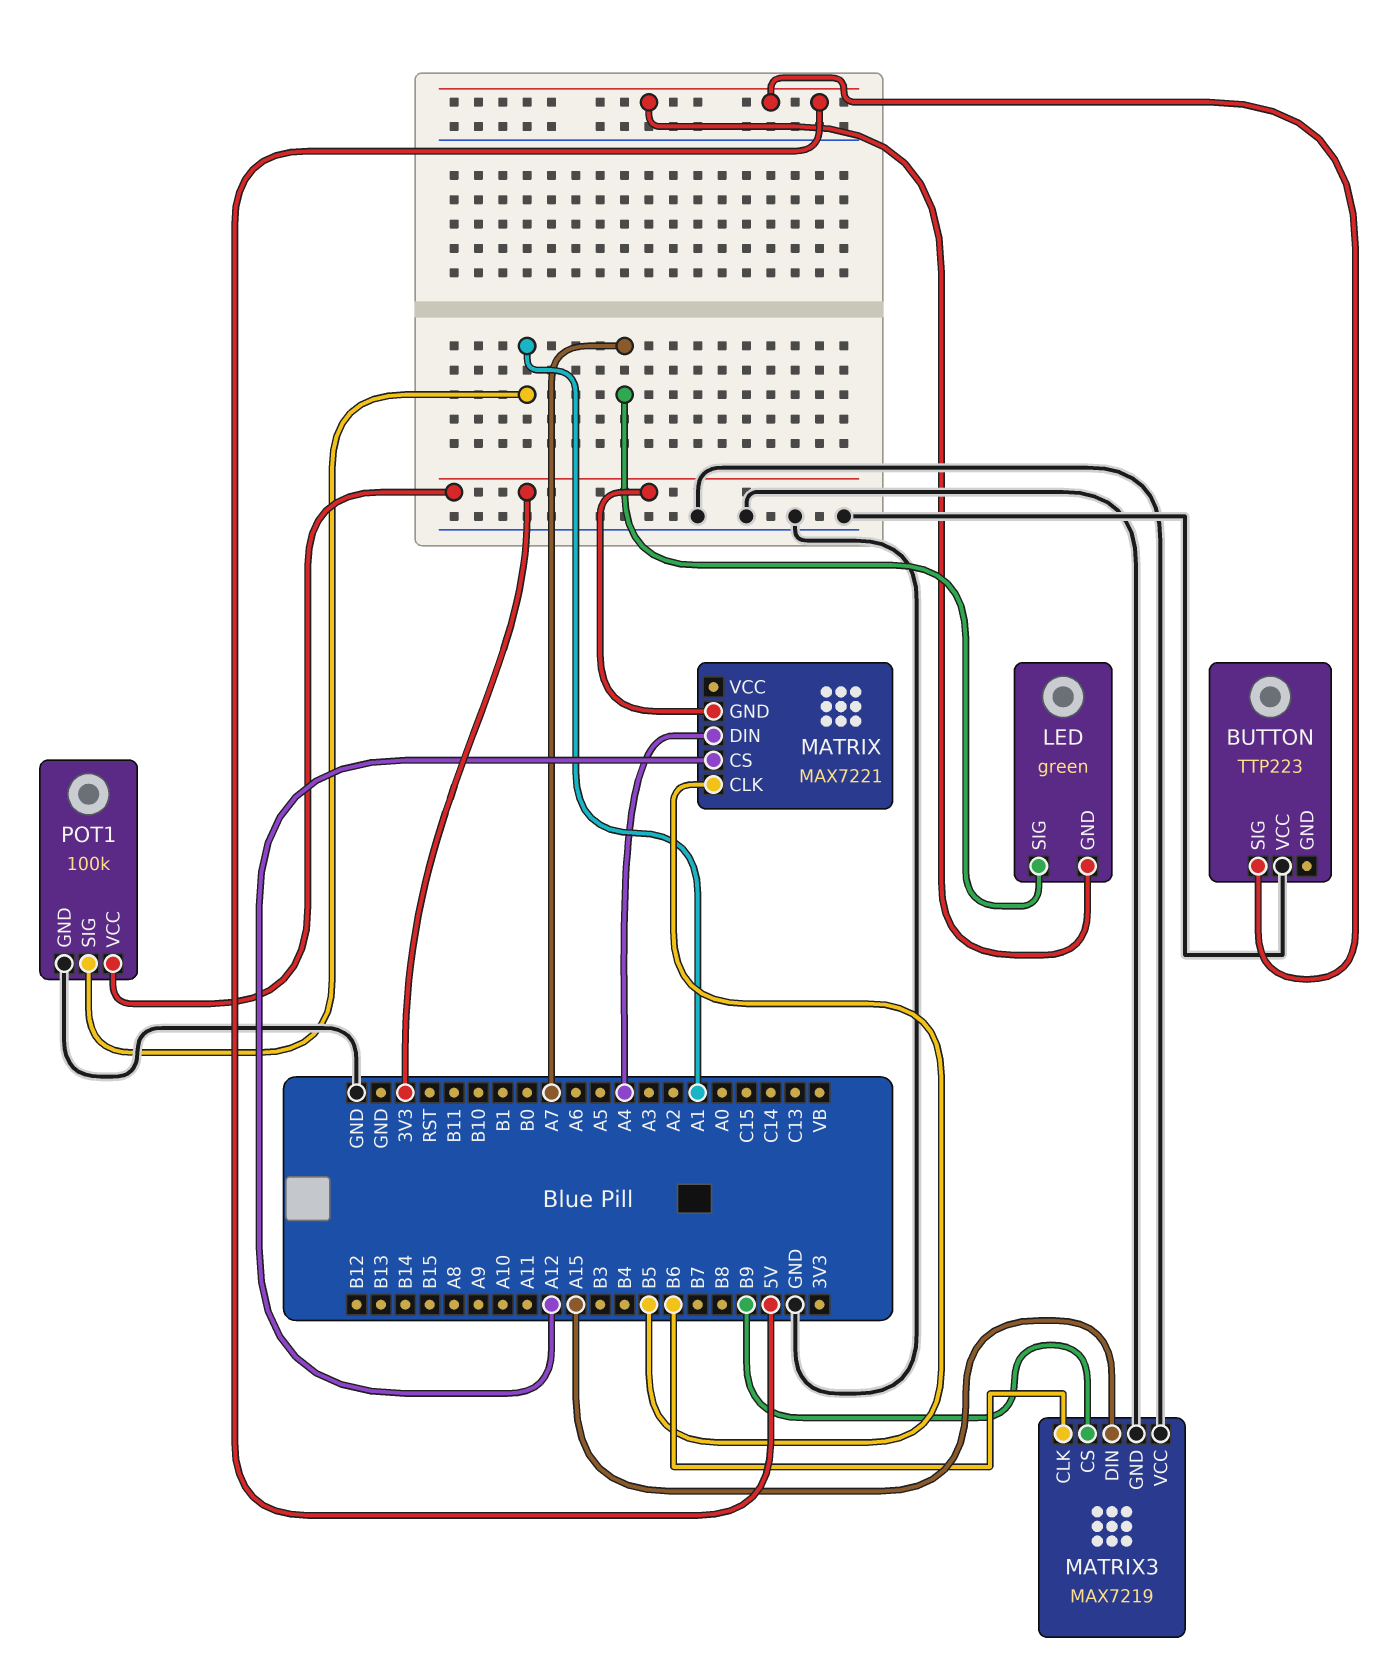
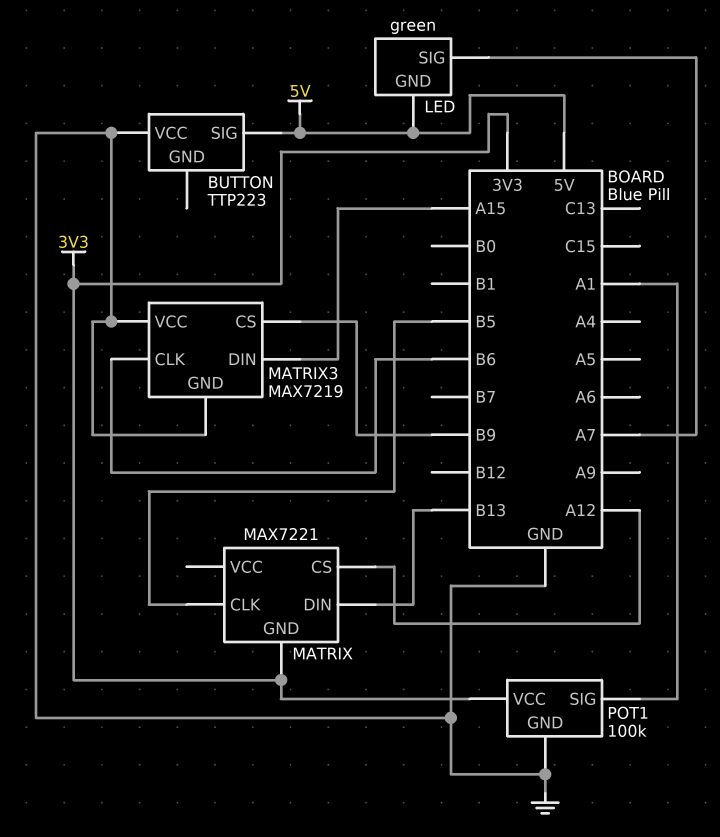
MATRIX pin DIN: A4 -> B13

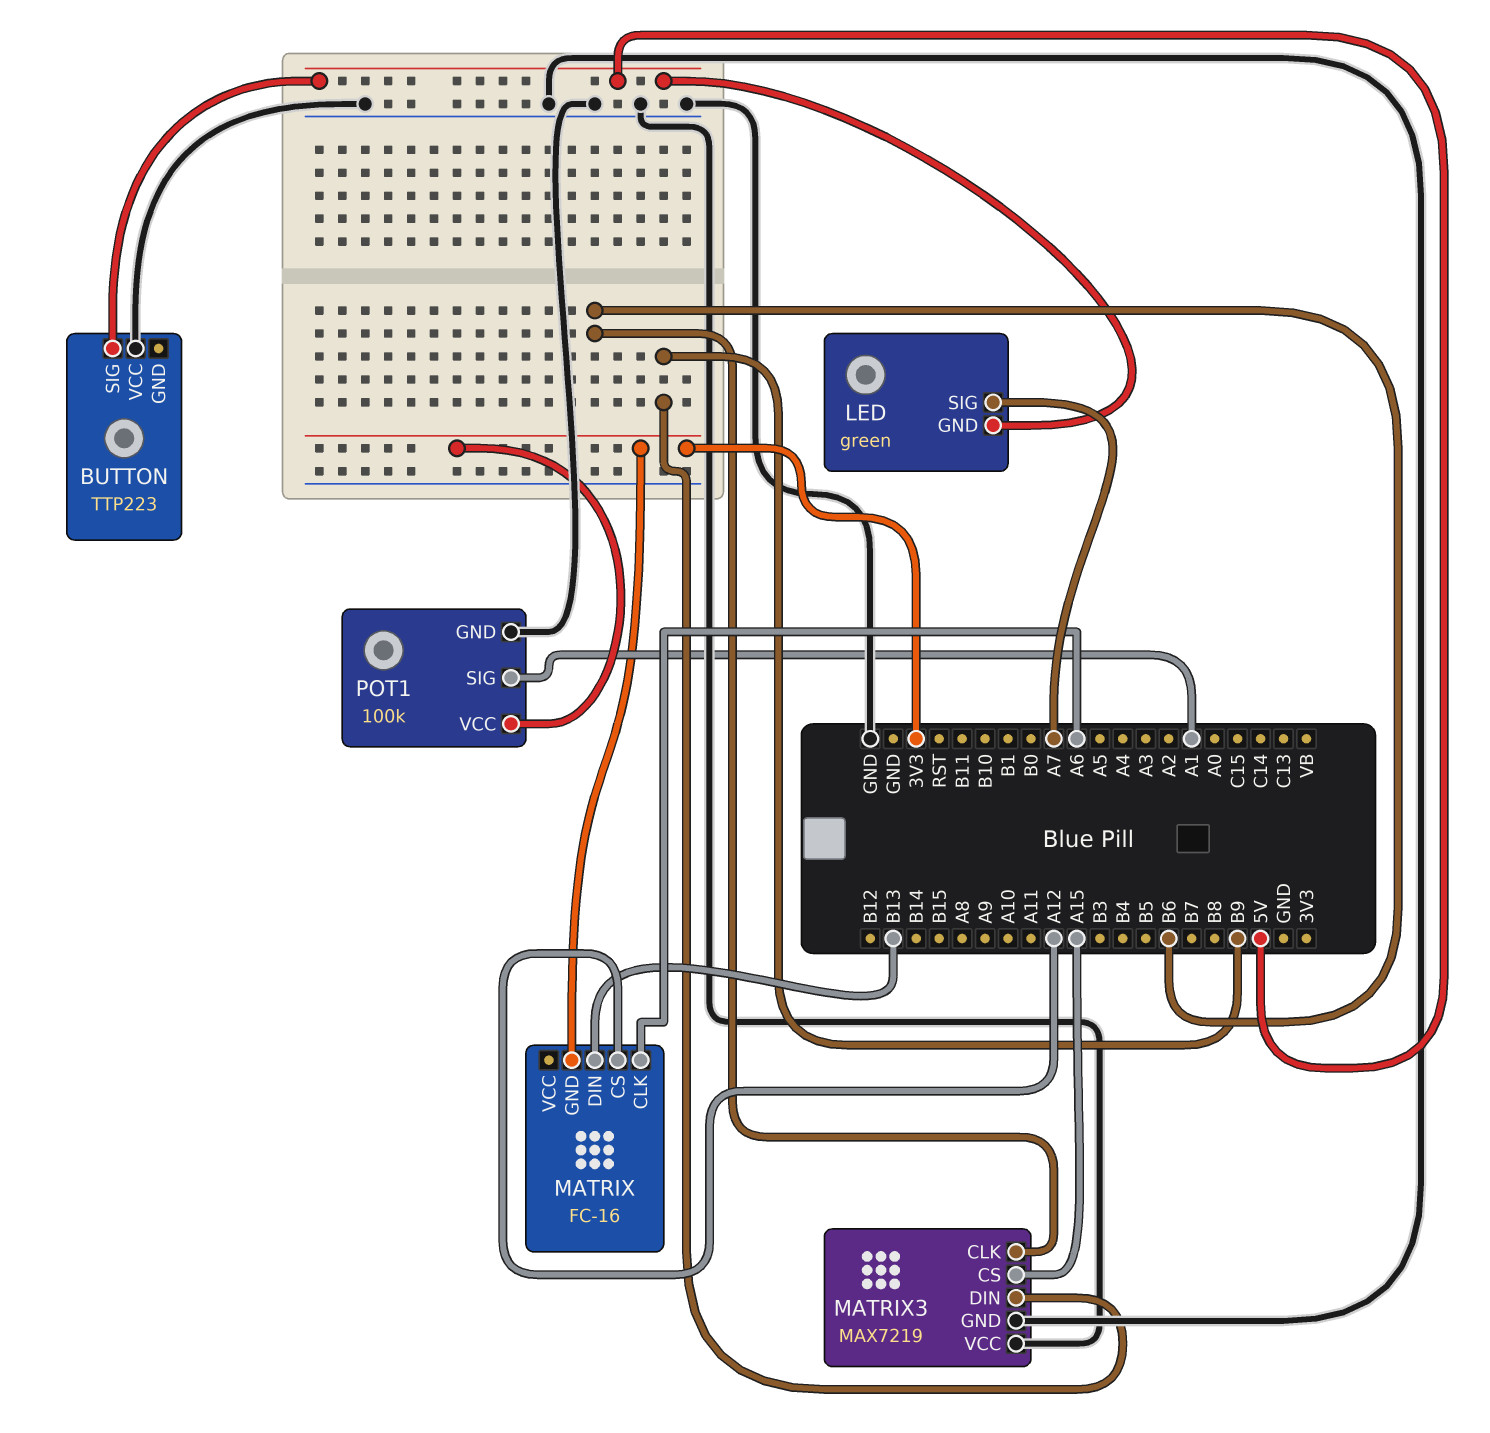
MATRIX: MAX7221 -> FC-16
MATRIX pin CLK: B5 -> A6
MATRIX3 pin CS: B9 -> A15
MATRIX3 pin DIN: A15 -> B9

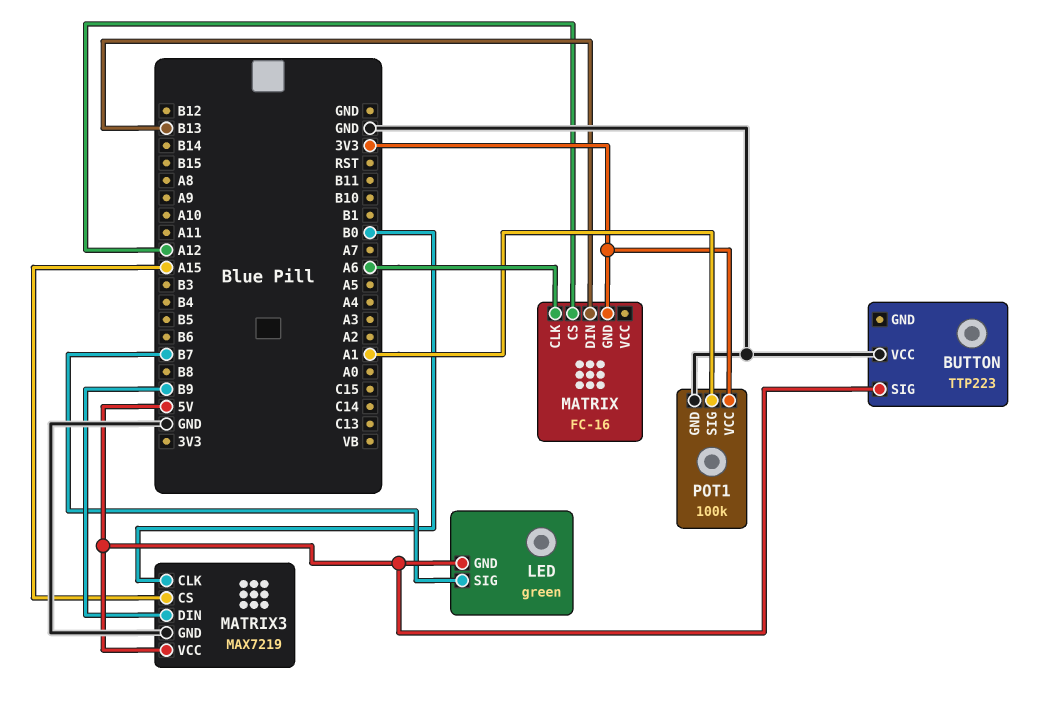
LED pin SIG: A7 -> B7
MATRIX3 pin CLK: B6 -> B0
MATRIX3 pin VCC: GND -> 5V

